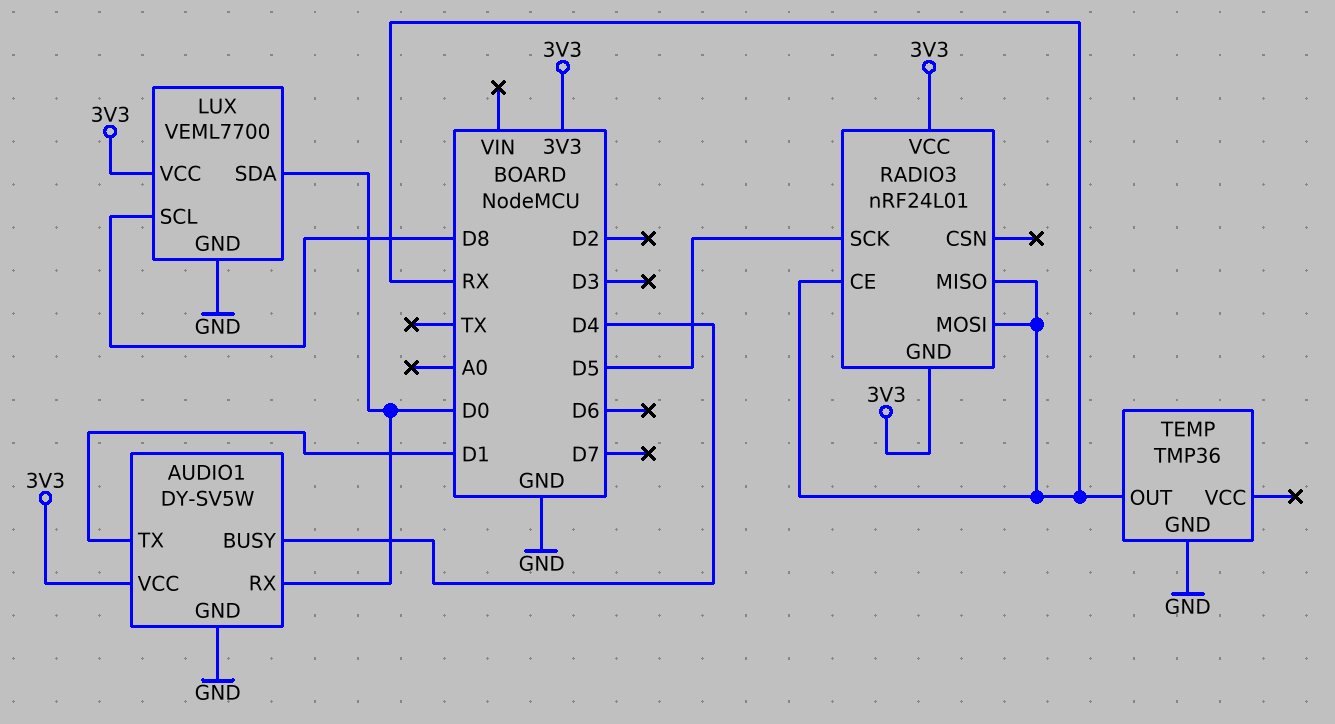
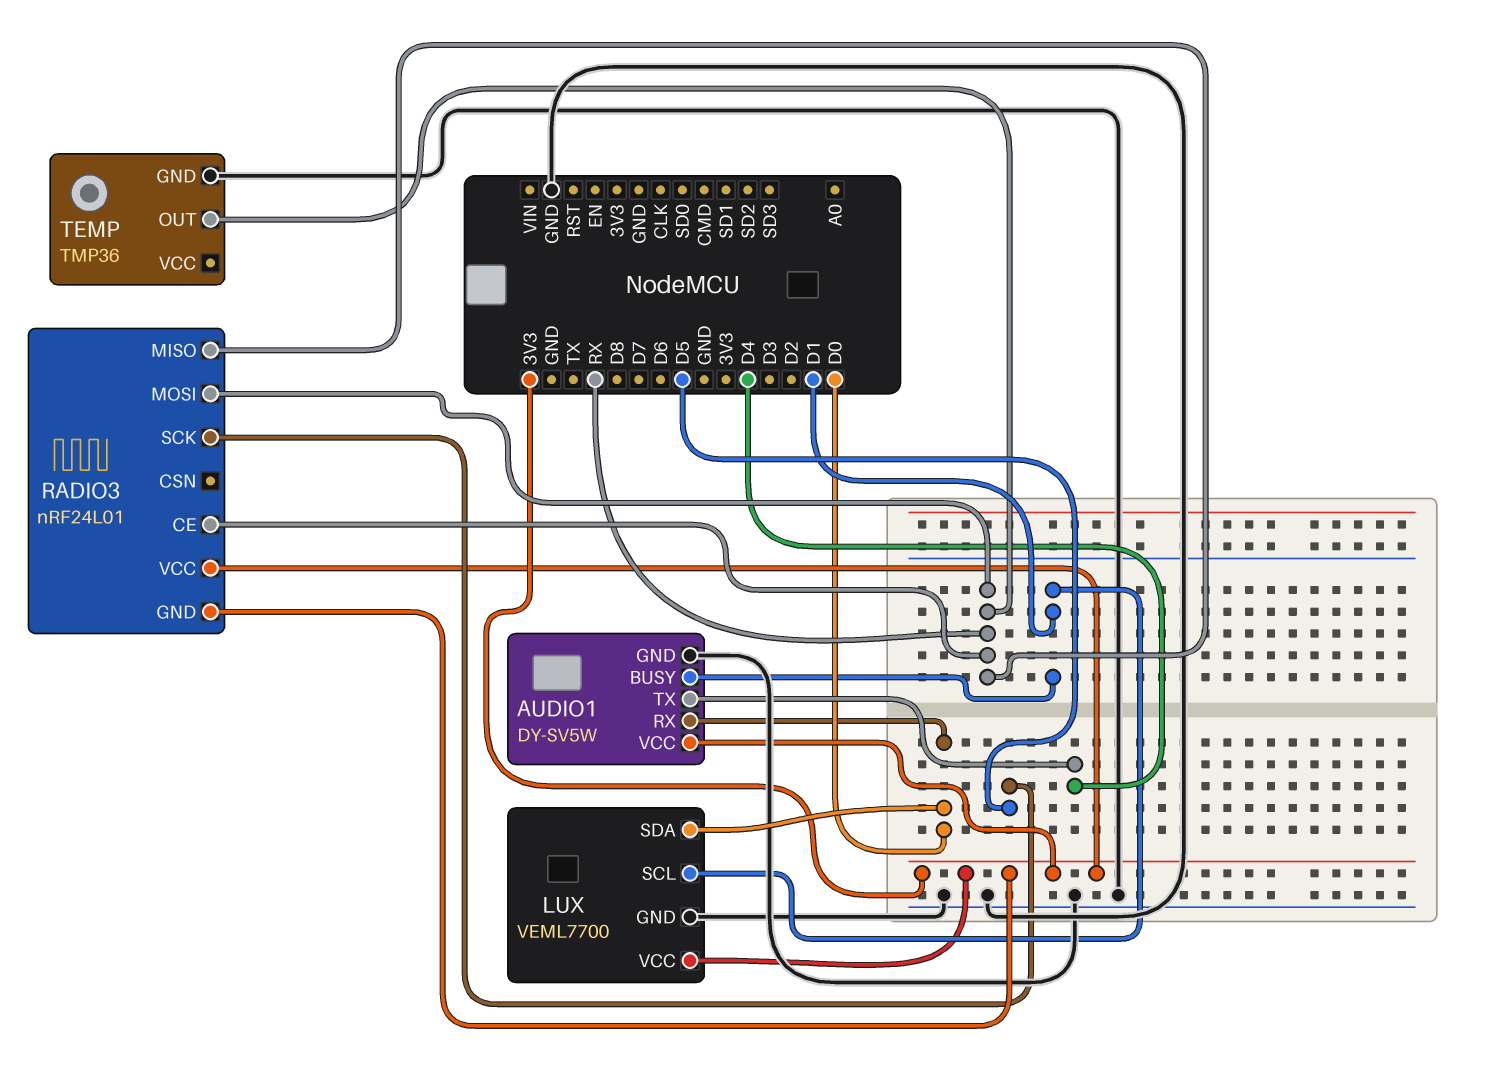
AUDIO1 pin BUSY: D4 -> D1
AUDIO1 pin TX: D1 -> D4
LUX pin SCL: D8 -> D1

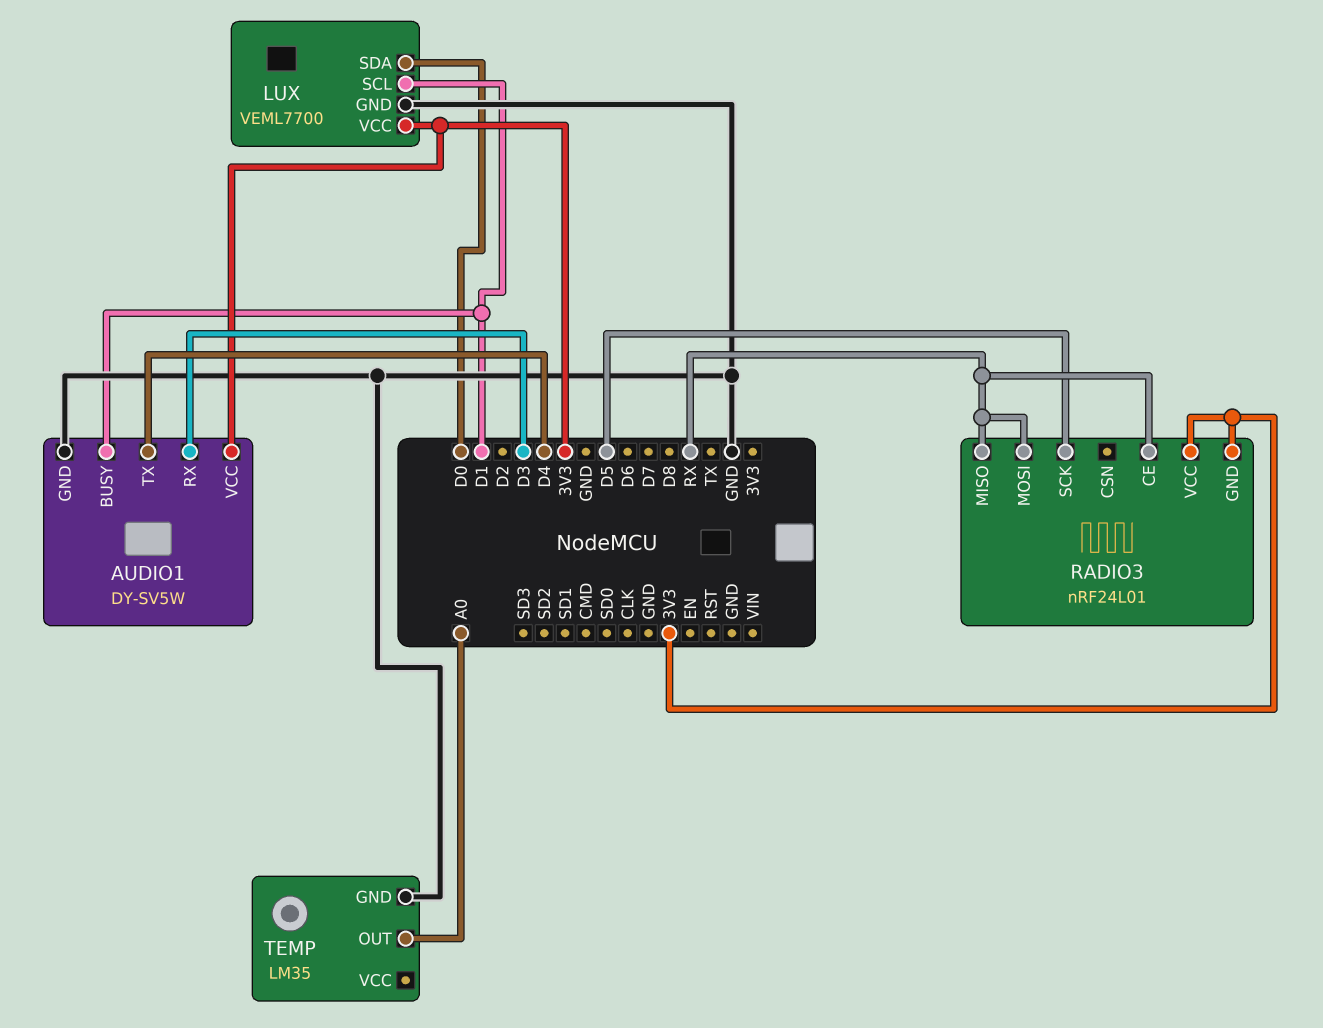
AUDIO1 pin RX: D0 -> D3
TEMP: TMP36 -> LM35
TEMP pin OUT: RX -> A0

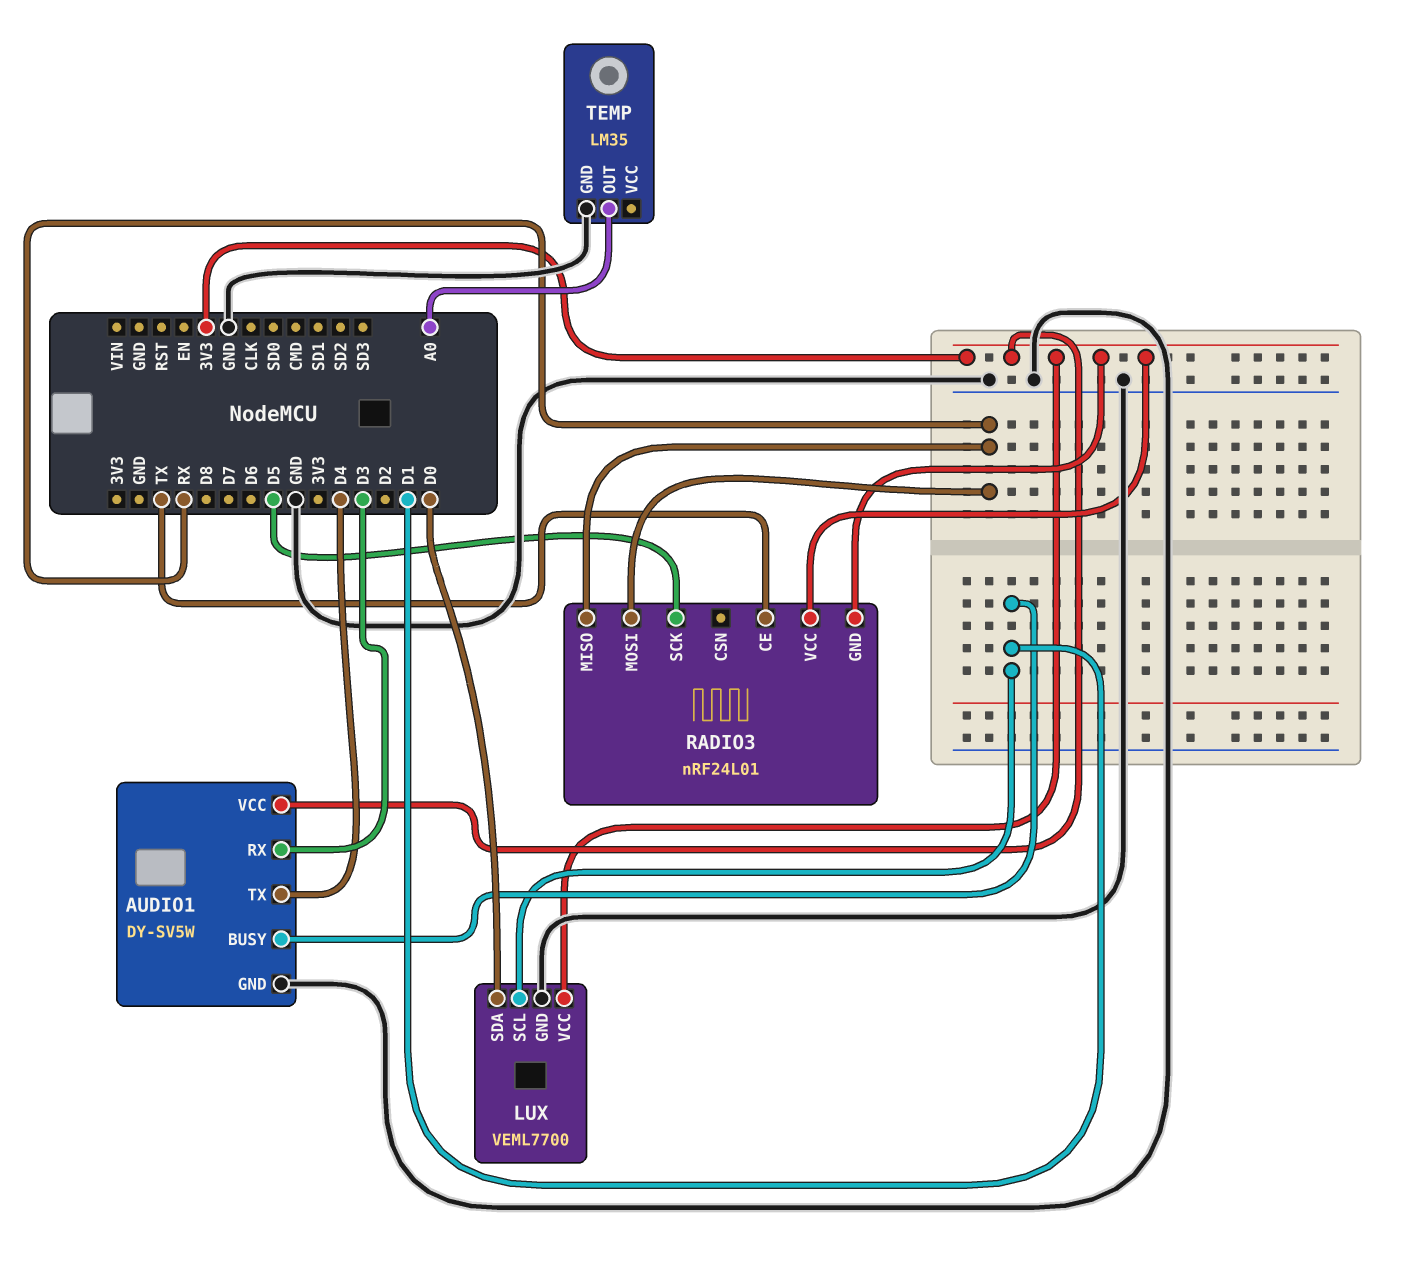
RADIO3 pin CE: RX -> TX

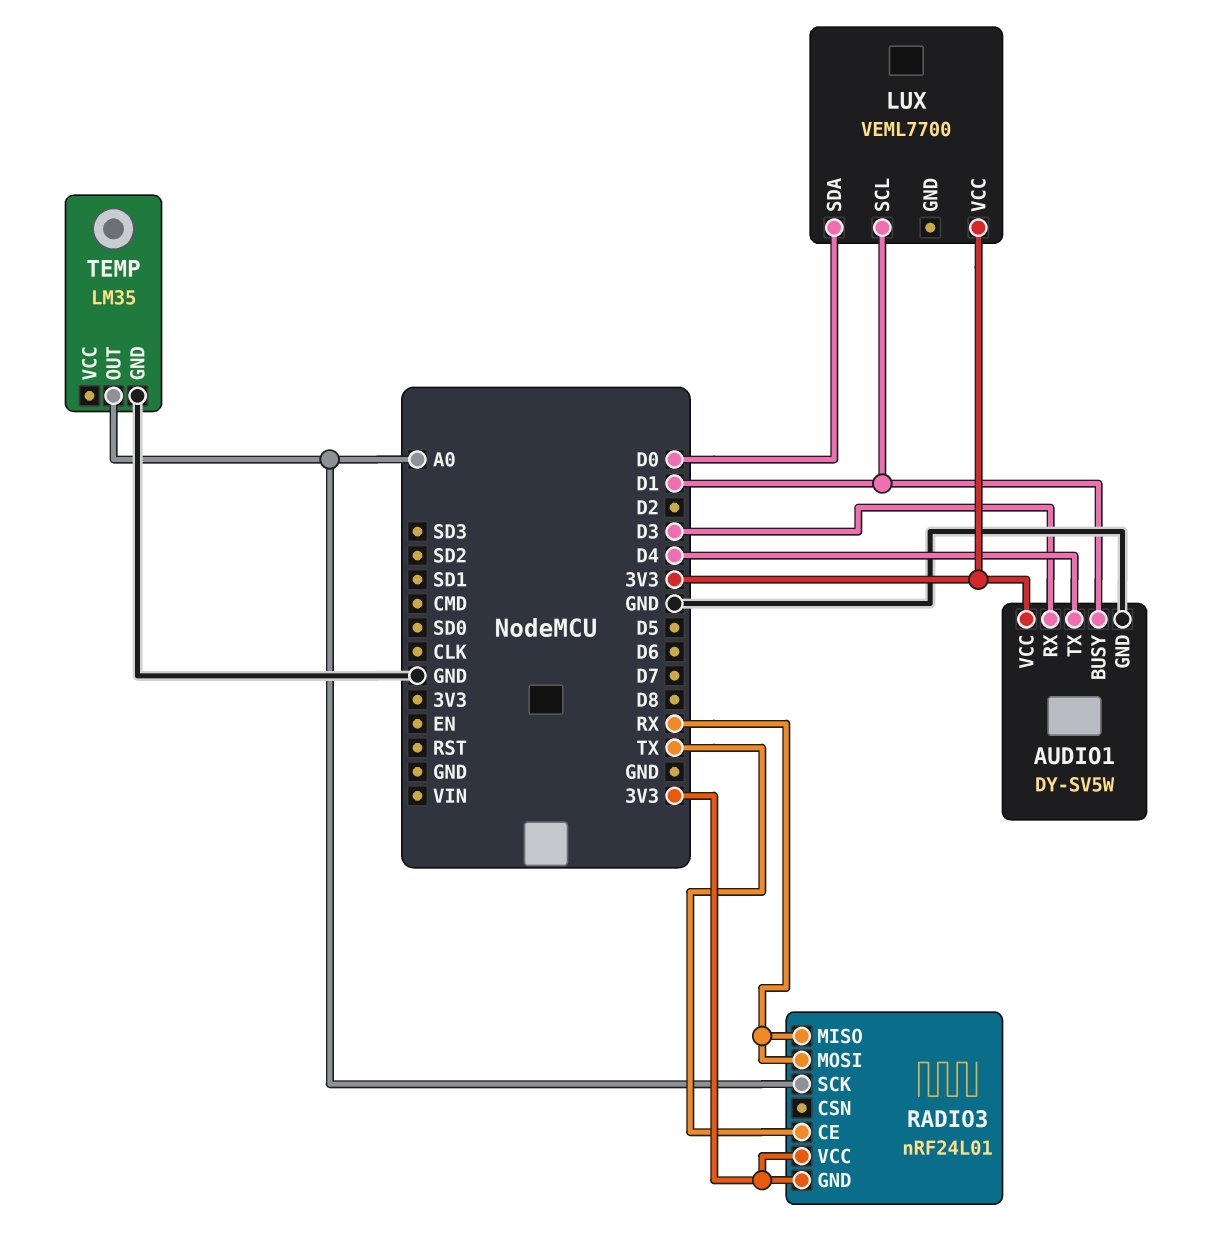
LUX pin GND: GND -> none
RADIO3 pin SCK: D5 -> A0

